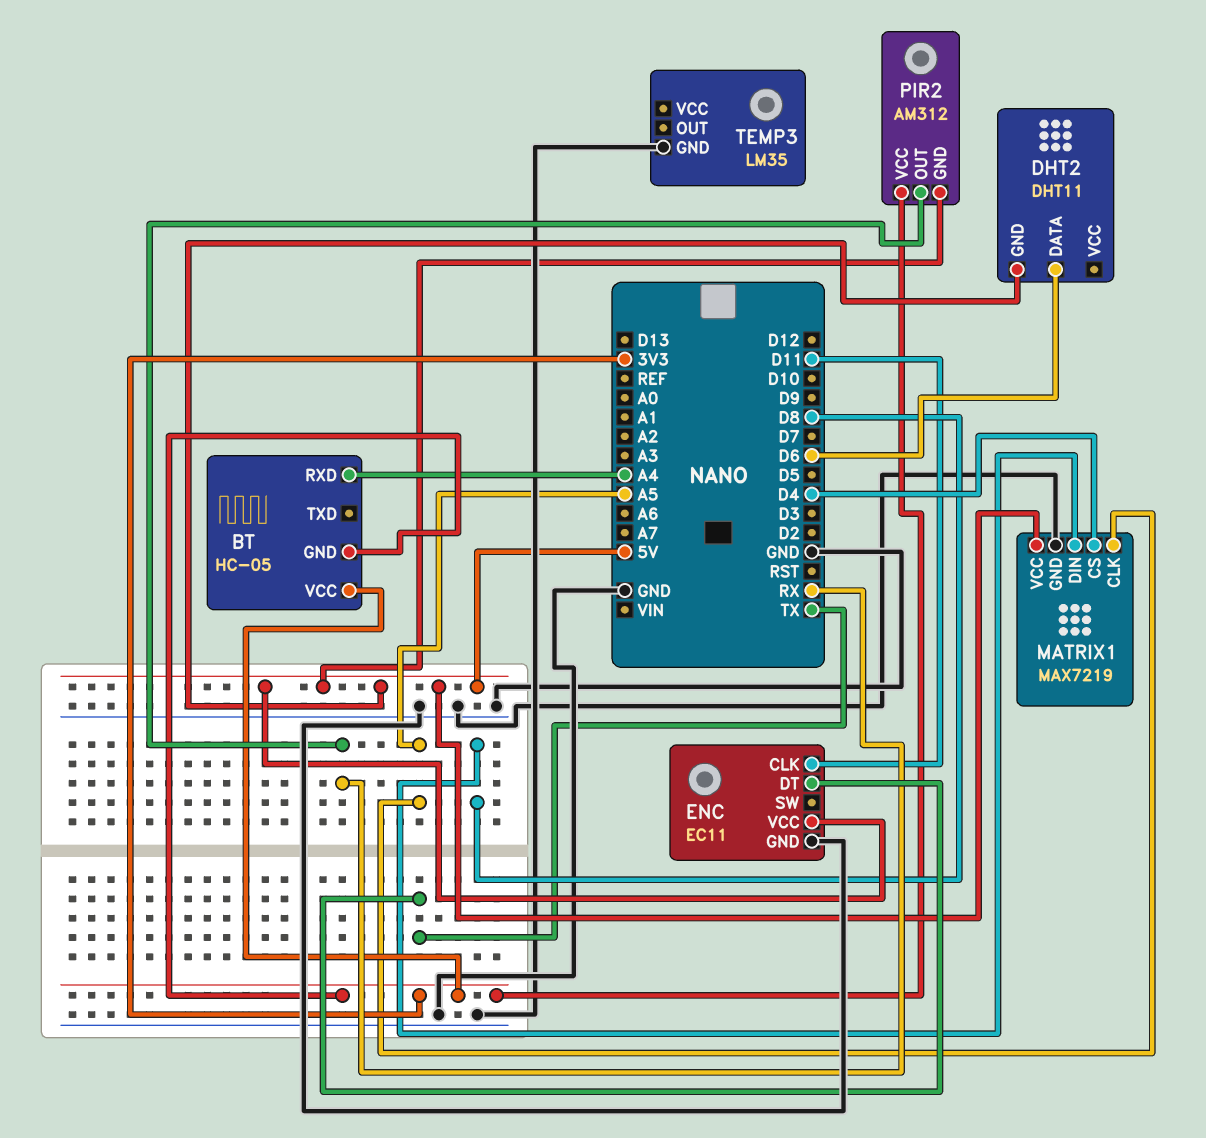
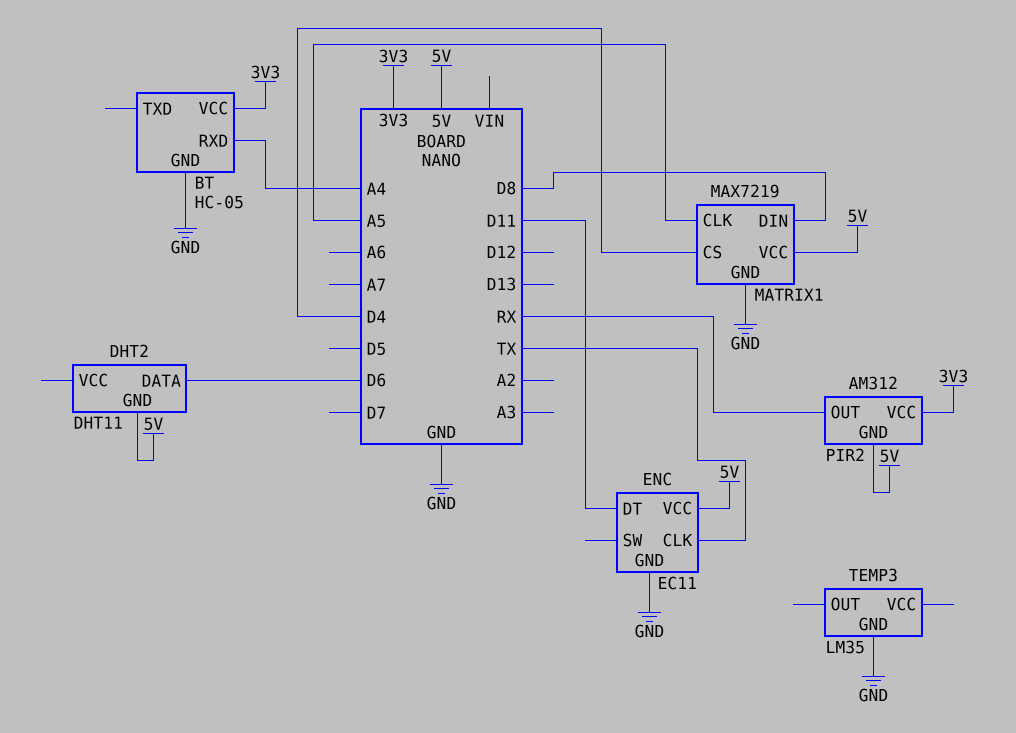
BT pin GND: 3V3 -> GND
ENC pin CLK: D11 -> TX
ENC pin DT: TX -> D11

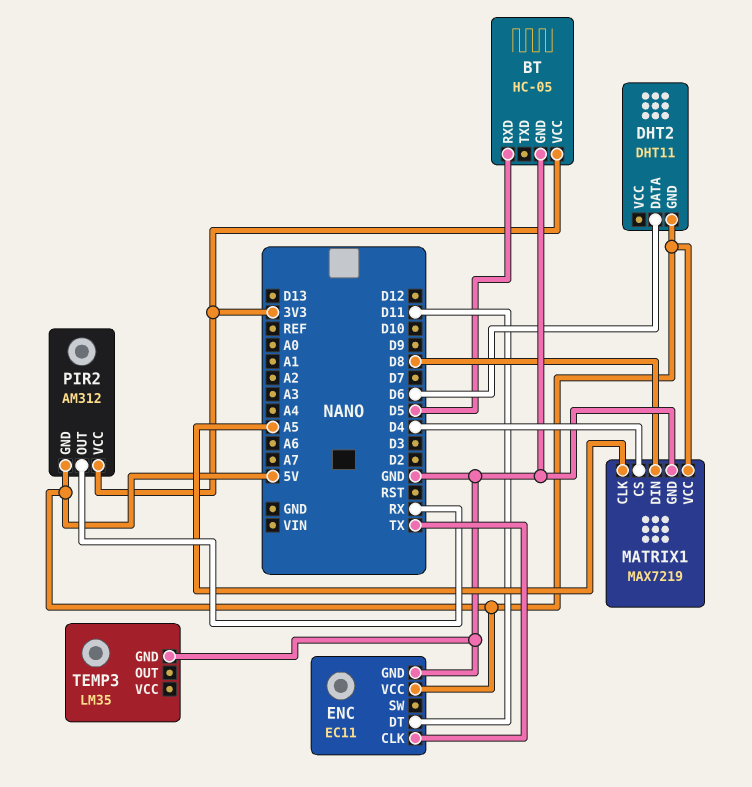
BT pin RXD: A4 -> D5

